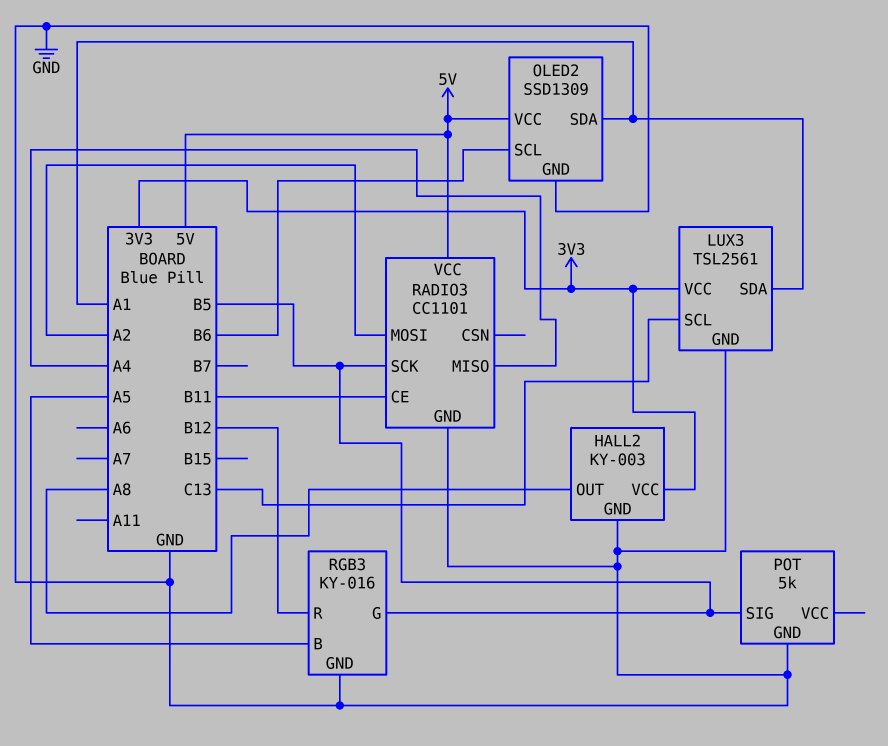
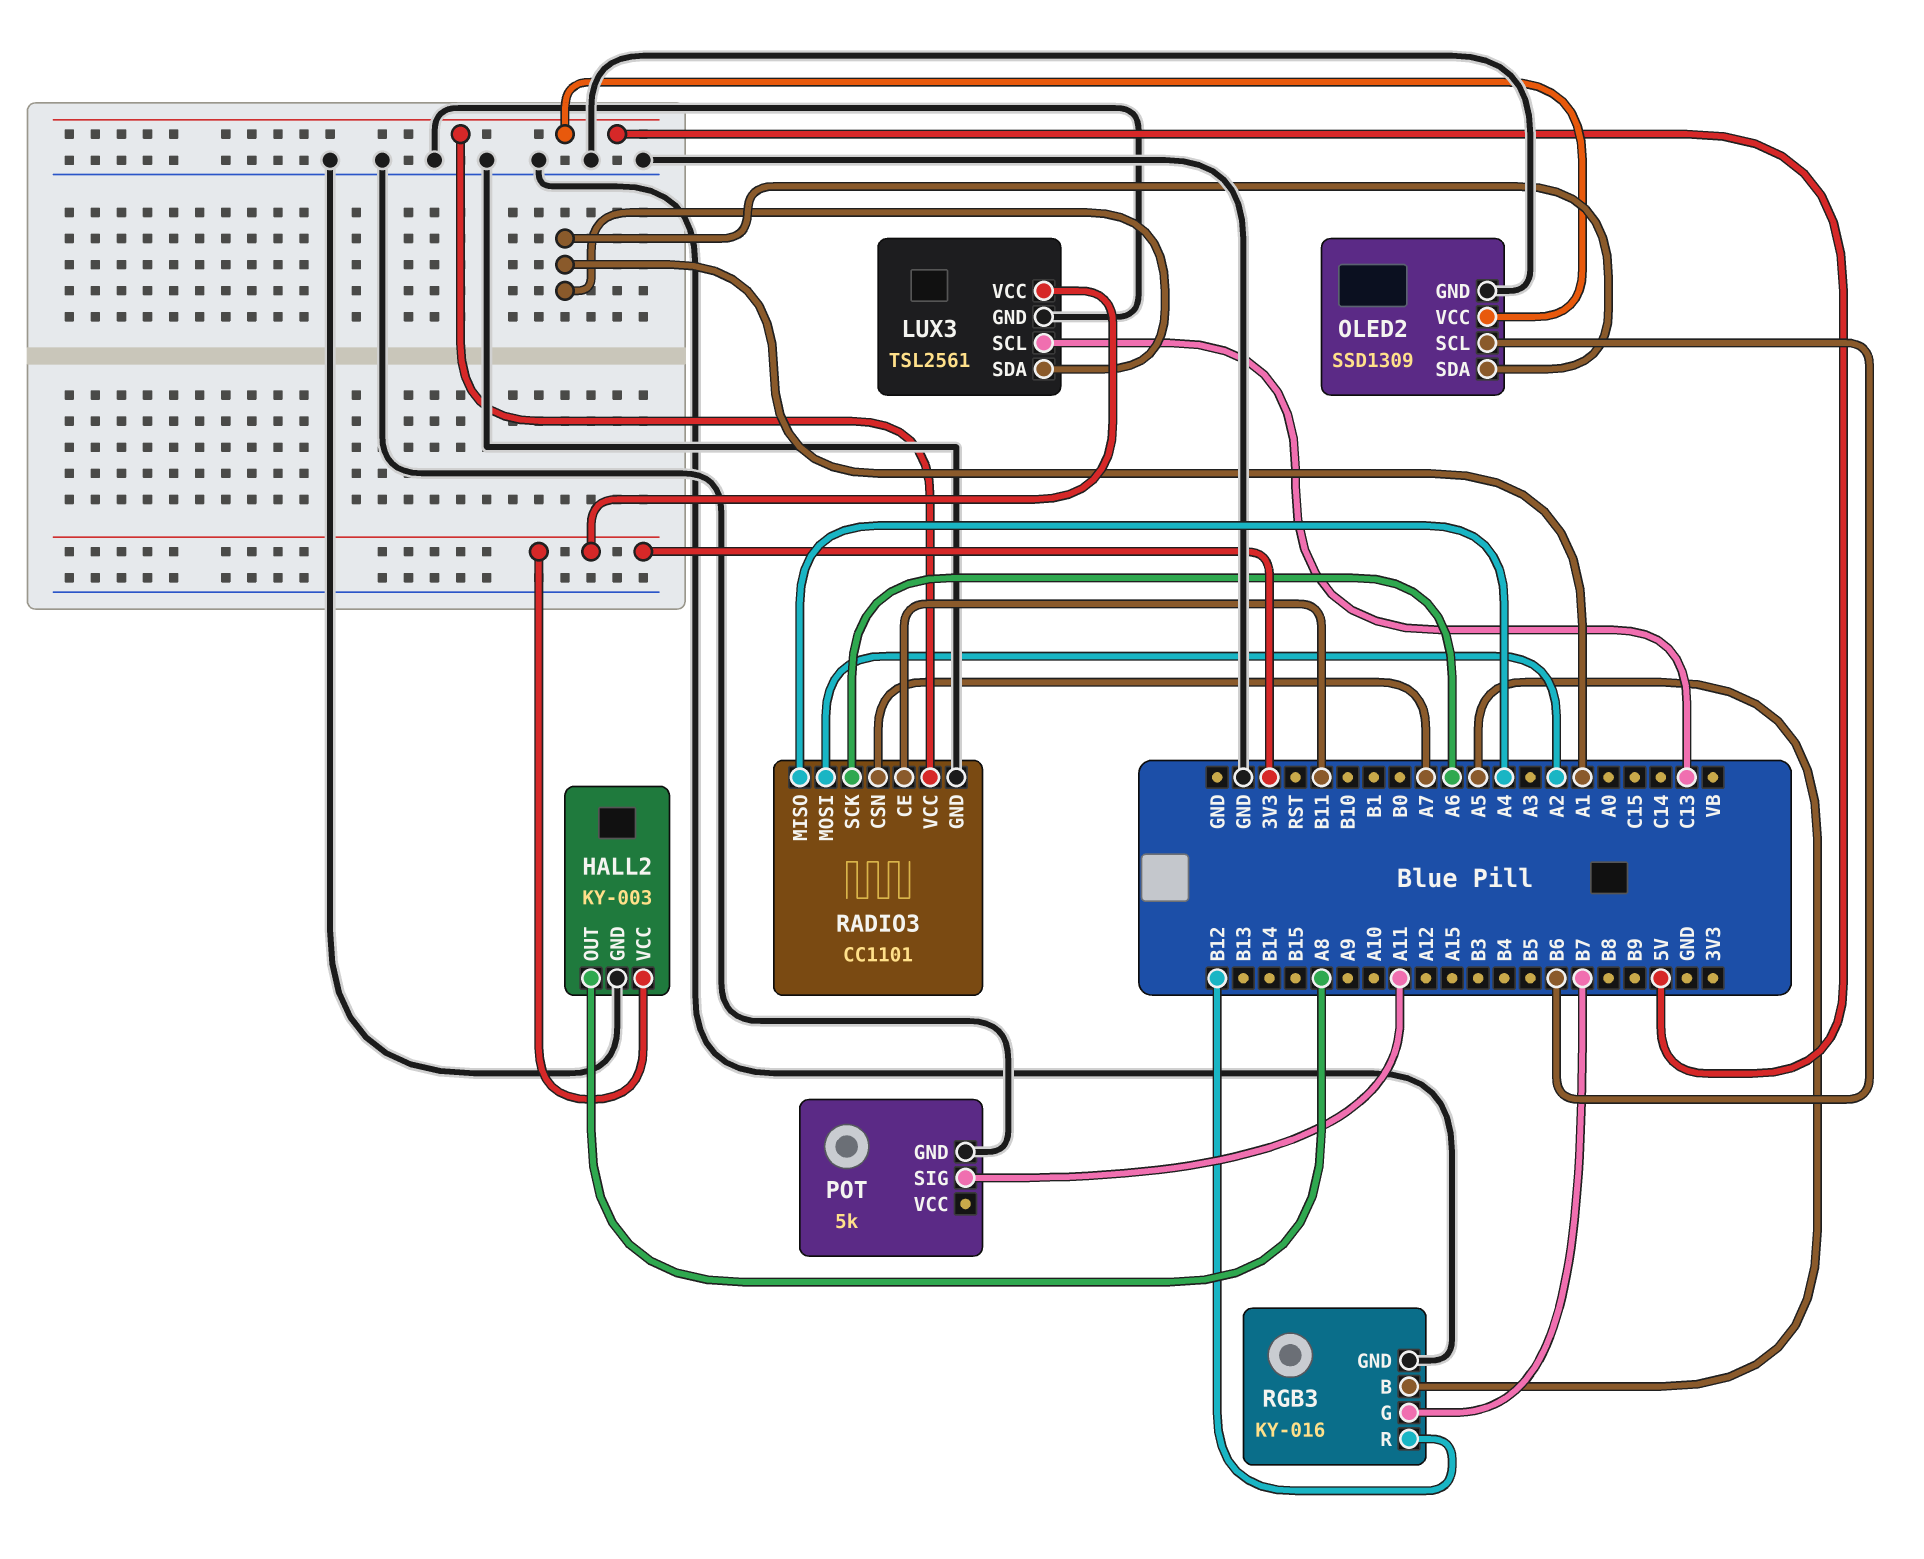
POT pin SIG: B5 -> A11
RADIO3 pin CSN: none -> A7
RADIO3 pin SCK: B5 -> A6
RGB3 pin G: B5 -> B7

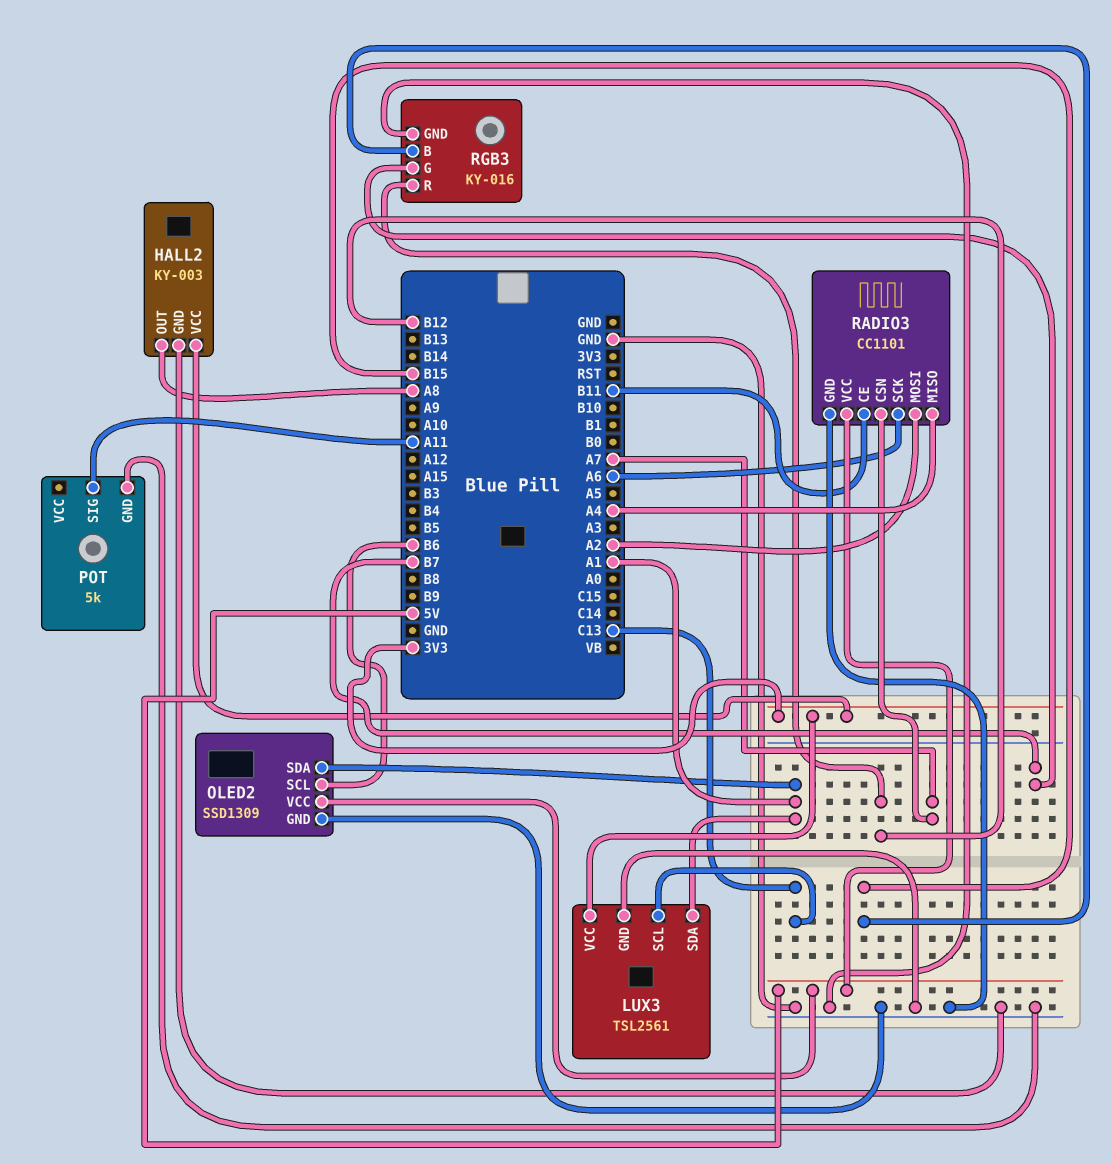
RGB3 pin B: A5 -> B15

